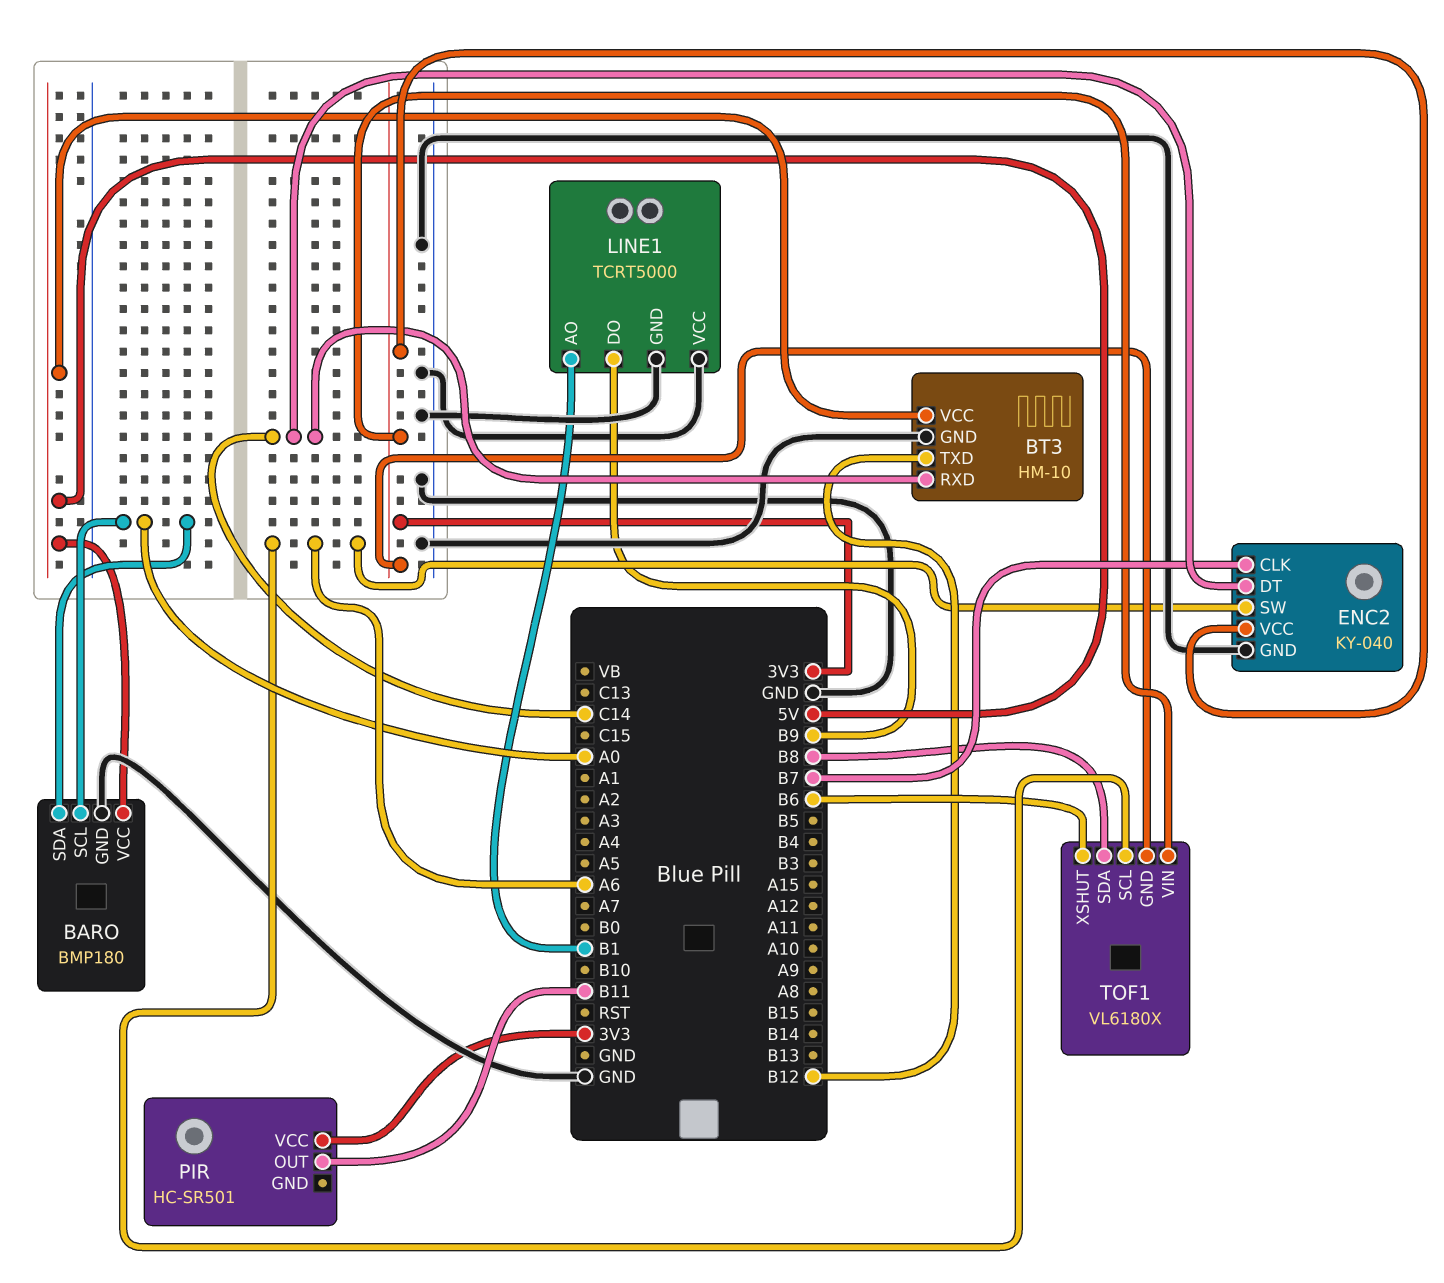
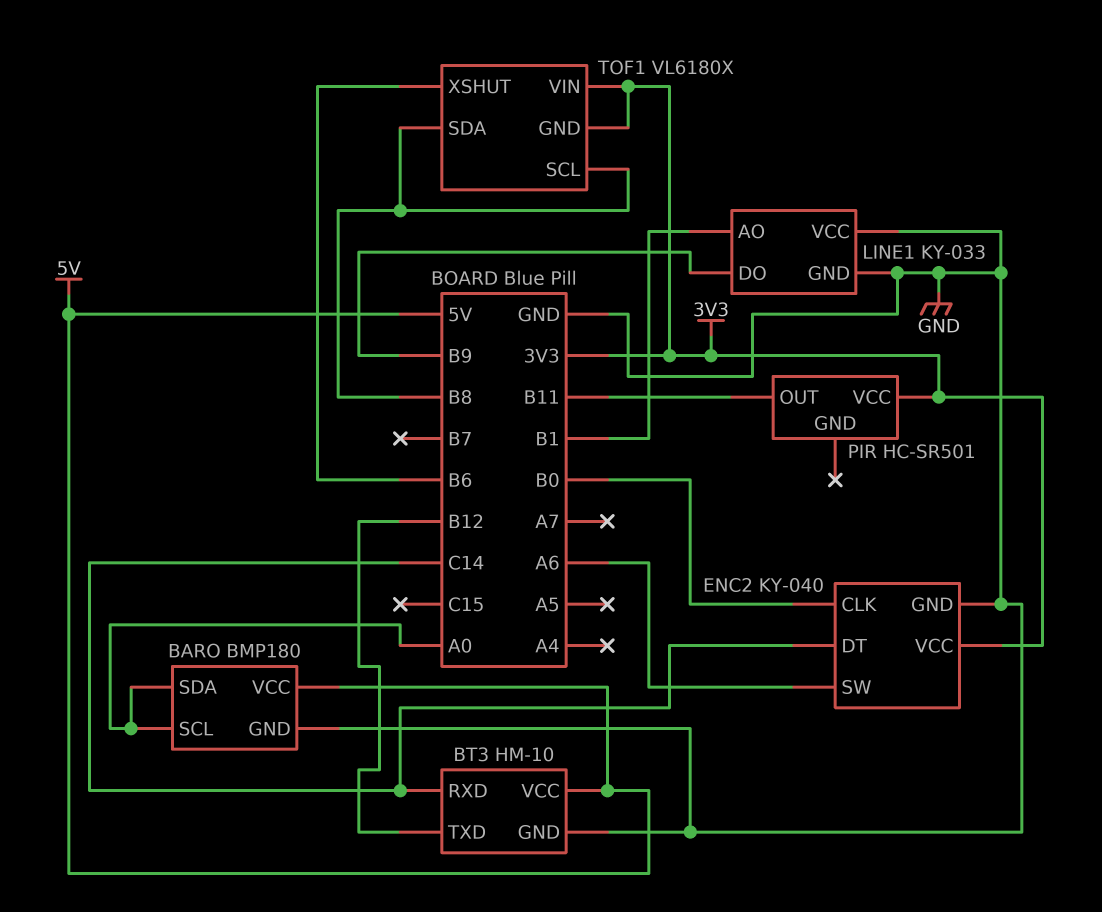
ENC2 pin CLK: B7 -> B0
LINE1: TCRT5000 -> KY-033
TOF1 pin SCL: A6 -> B8

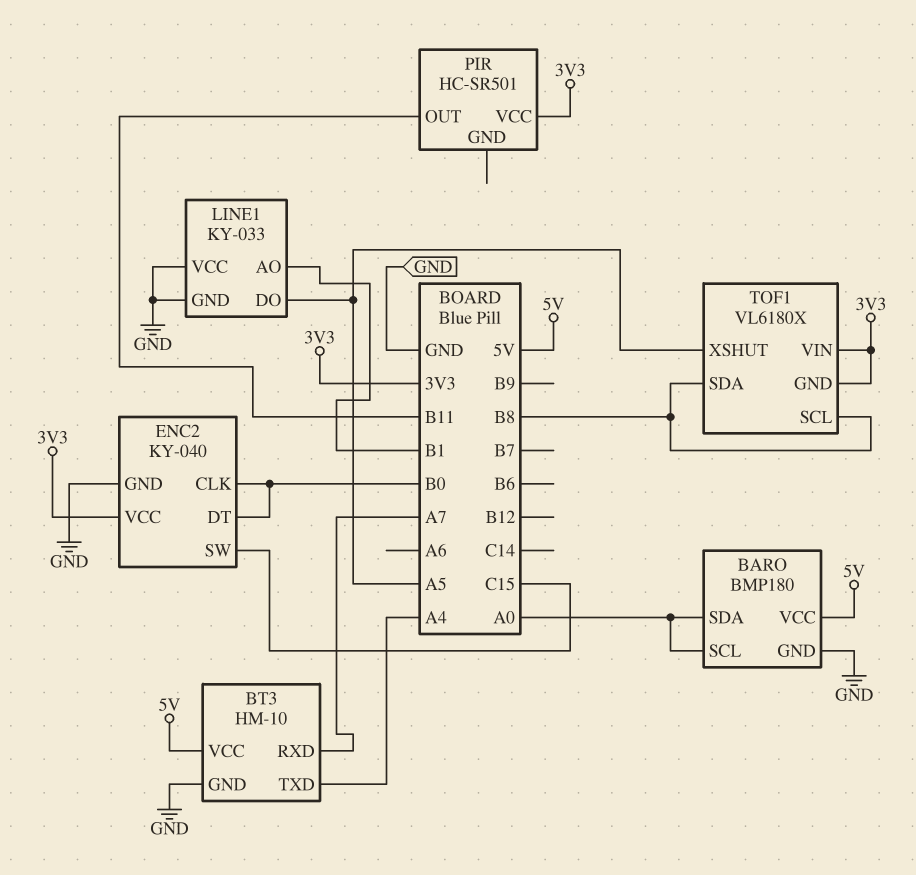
BT3 pin RXD: C14 -> A7
BT3 pin TXD: B12 -> A4
ENC2 pin DT: C14 -> B0
ENC2 pin SW: A6 -> C15
LINE1 pin DO: B9 -> A5
TOF1 pin XSHUT: B6 -> A5

